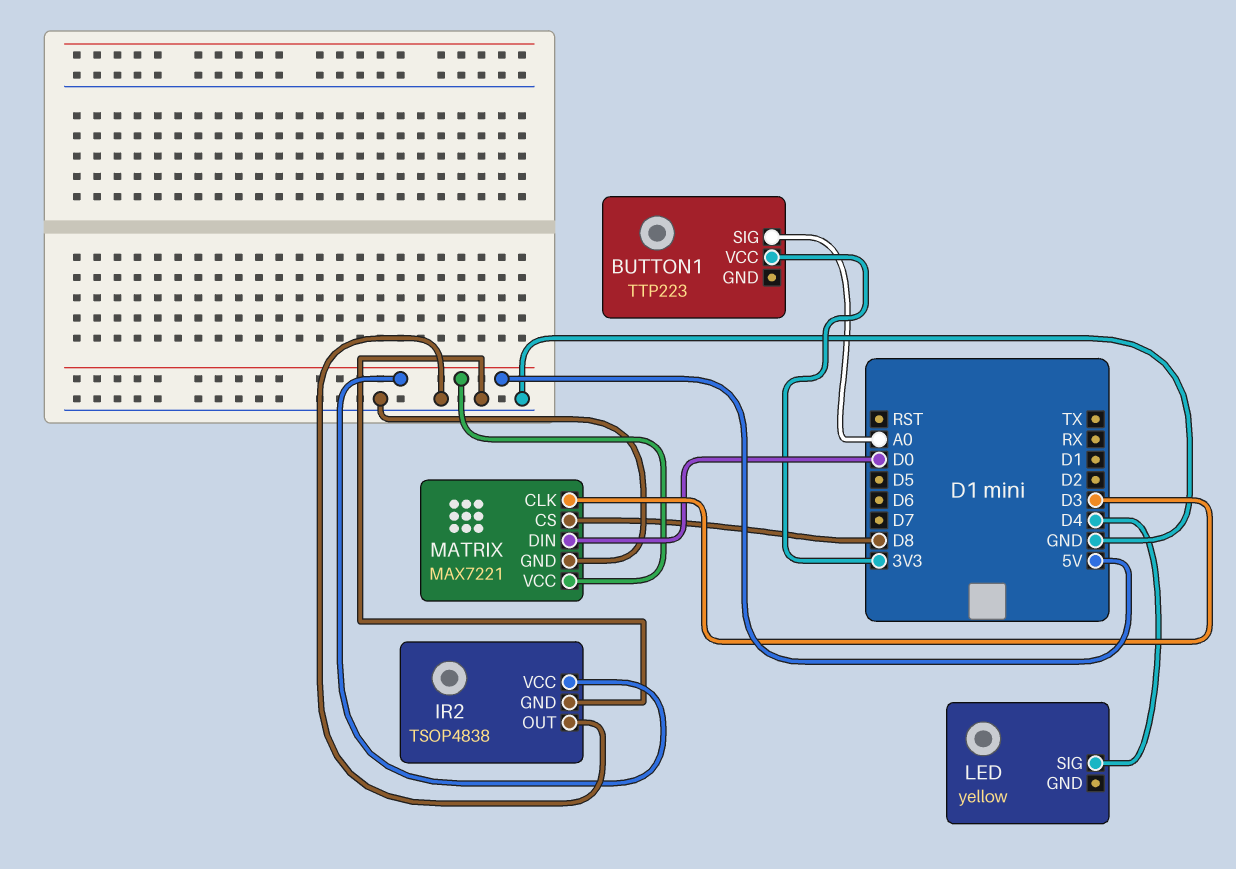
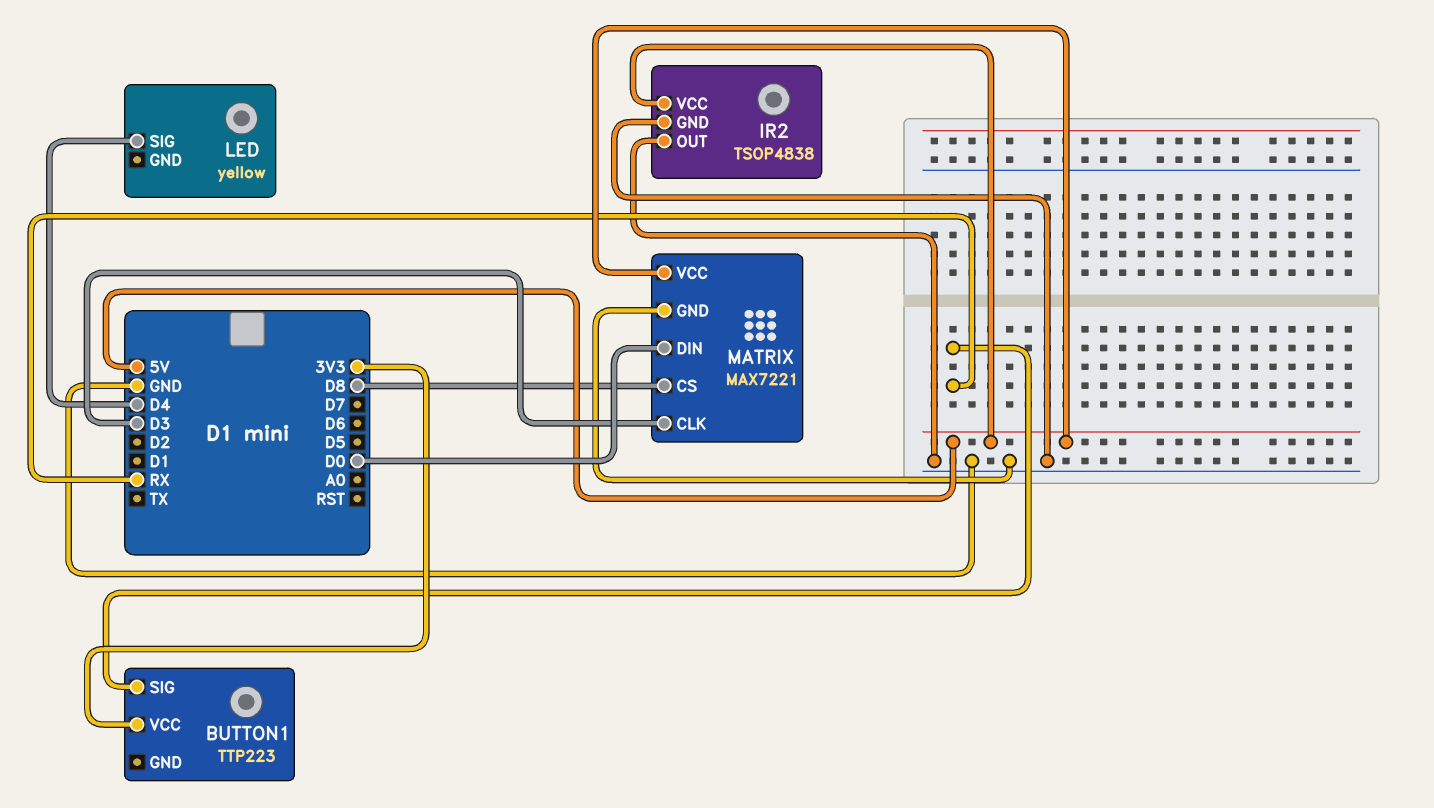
BUTTON1 pin SIG: A0 -> RX

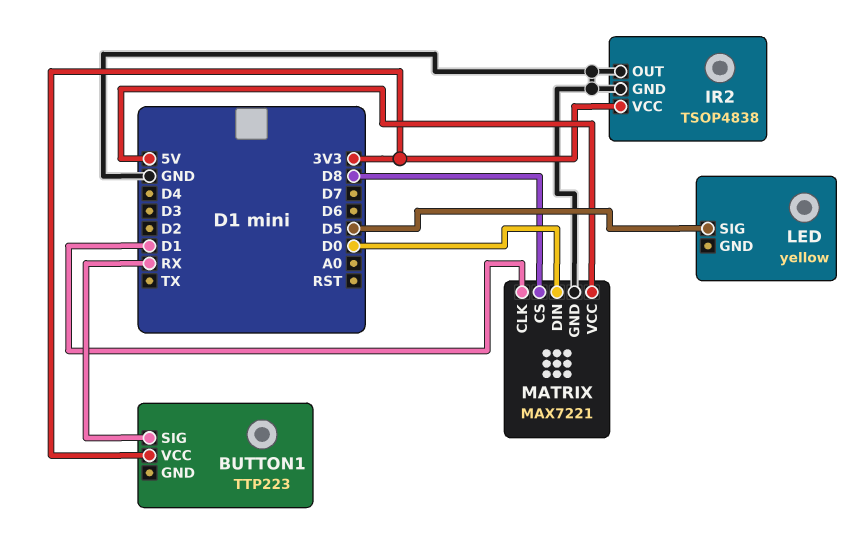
IR2 pin VCC: 5V -> 3V3
LED pin SIG: D4 -> D5
MATRIX pin CLK: D3 -> D1

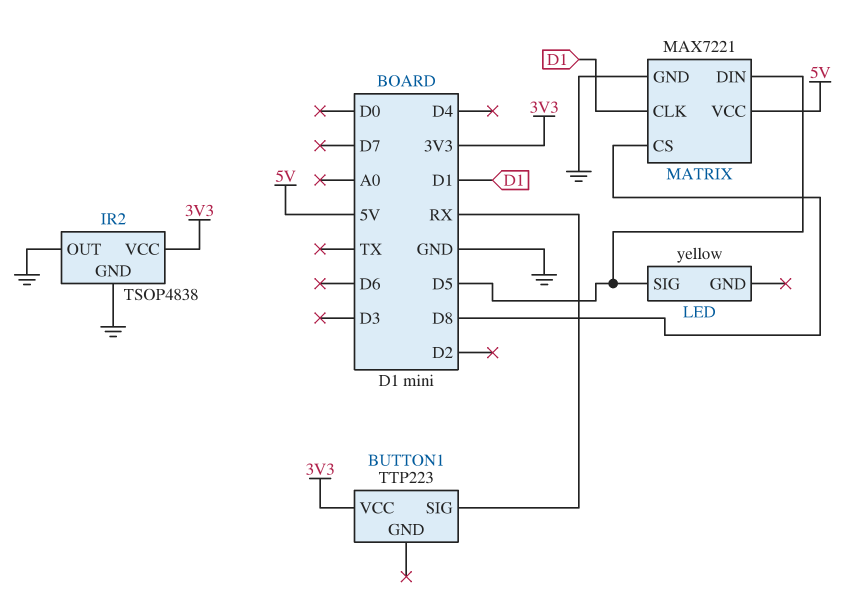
MATRIX pin DIN: D0 -> D5

